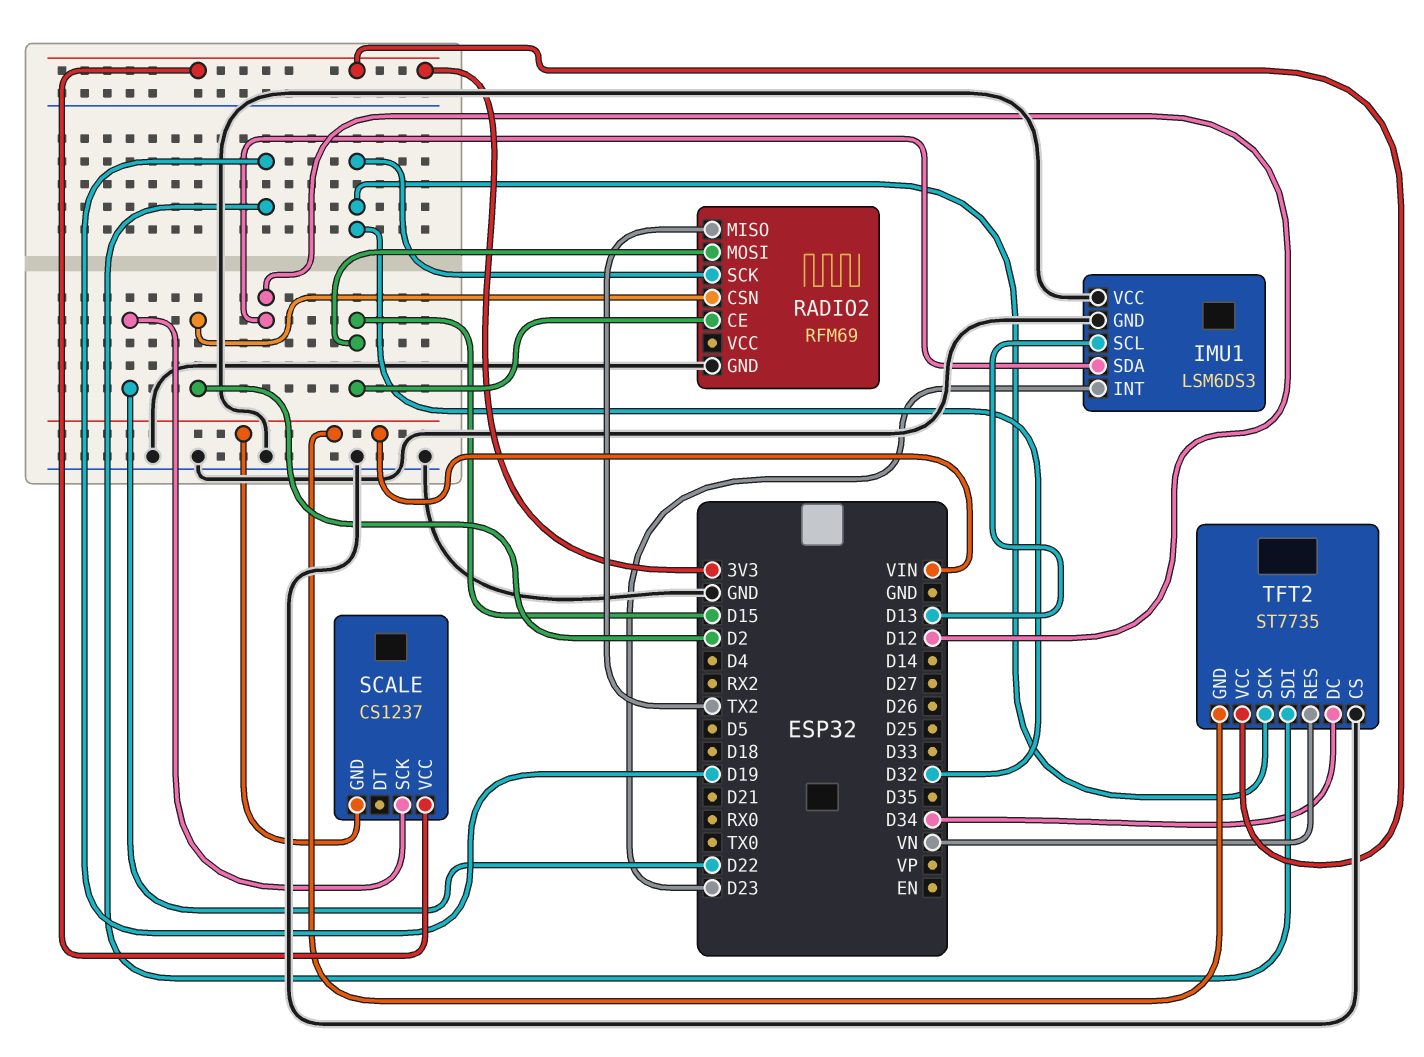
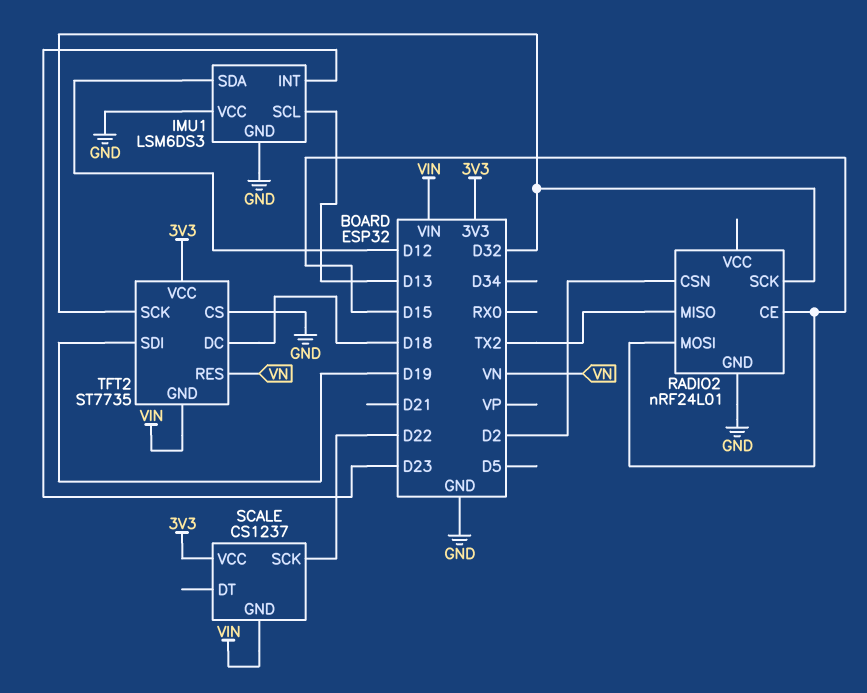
RADIO2: RFM69 -> nRF24L01
TFT2 pin DC: D34 -> D18

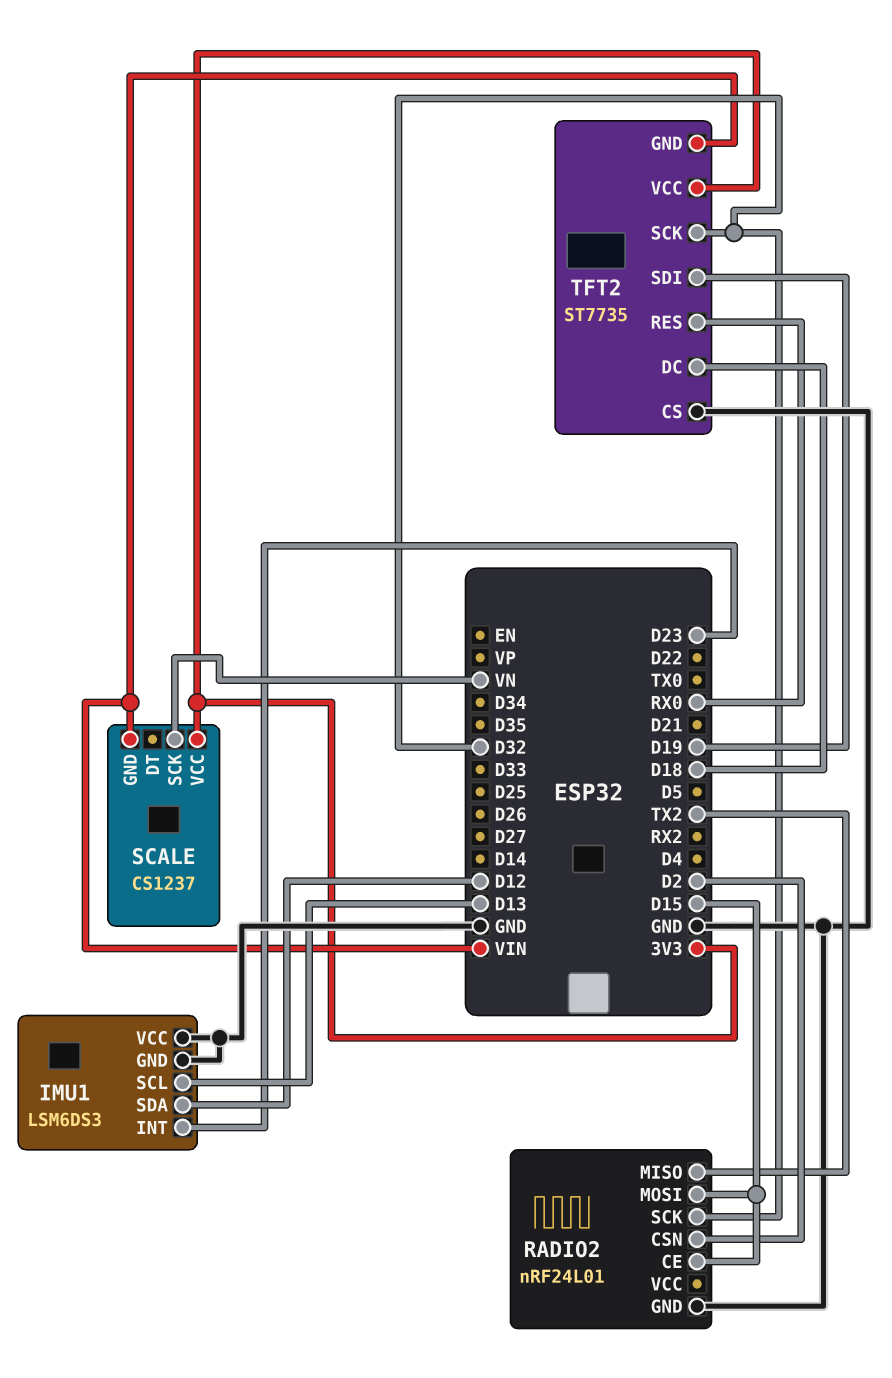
SCALE pin SCK: D22 -> VN
TFT2 pin RES: VN -> RX0

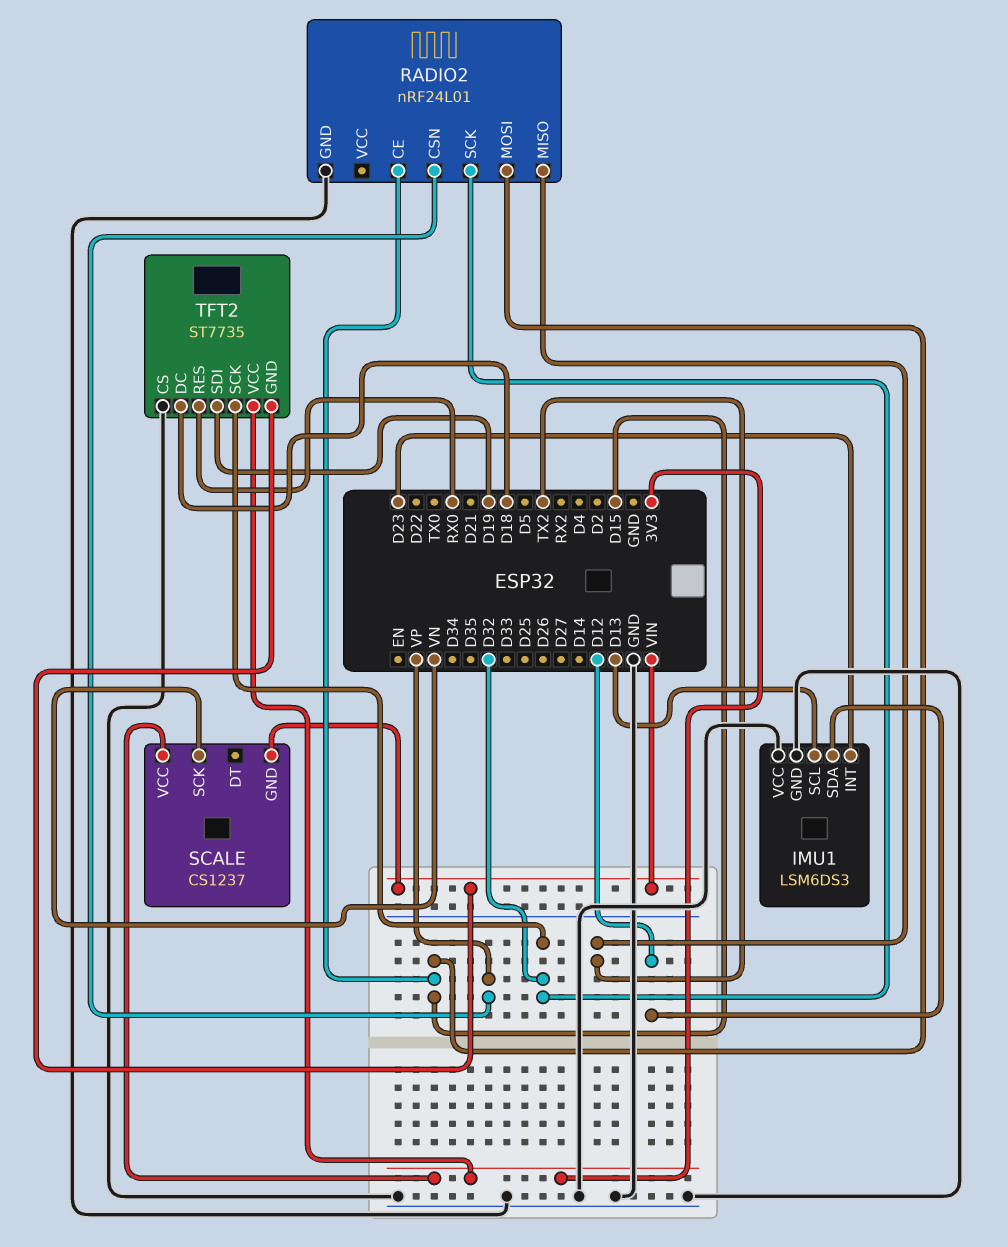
RADIO2 pin CSN: D2 -> VP

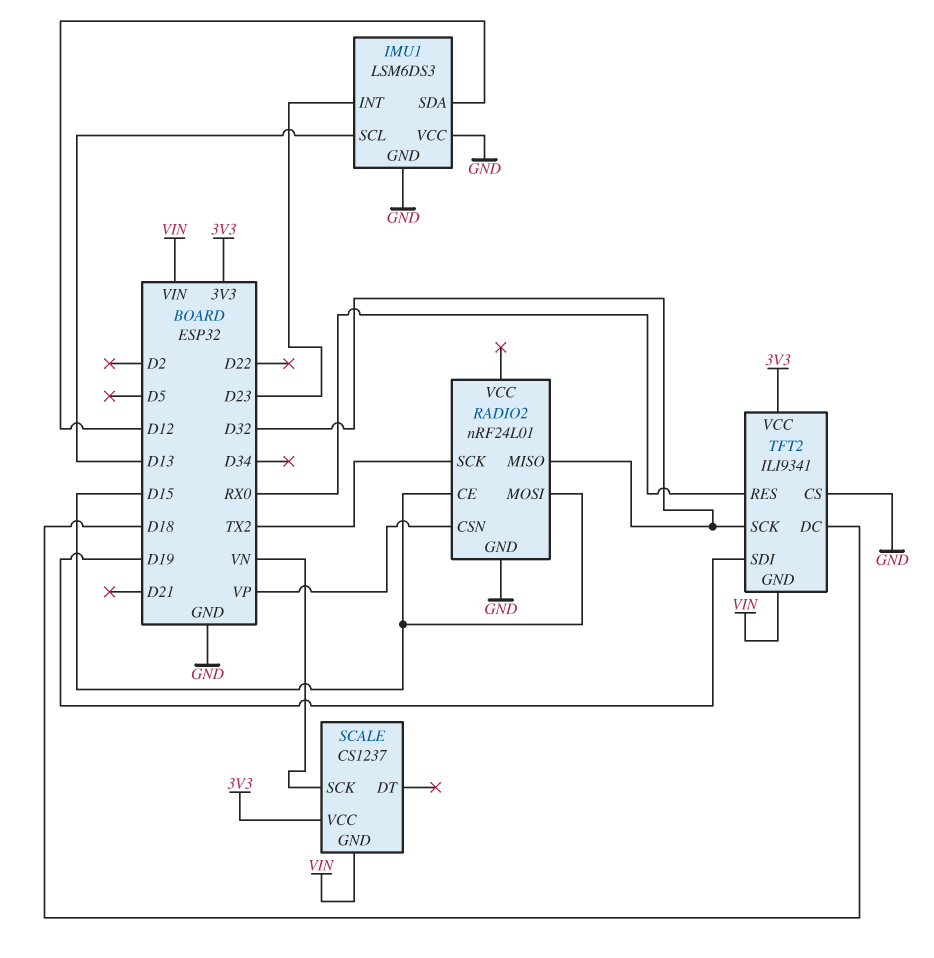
RADIO2 pin MISO: TX2 -> D32
RADIO2 pin SCK: D32 -> TX2
TFT2: ST7735 -> ILI9341

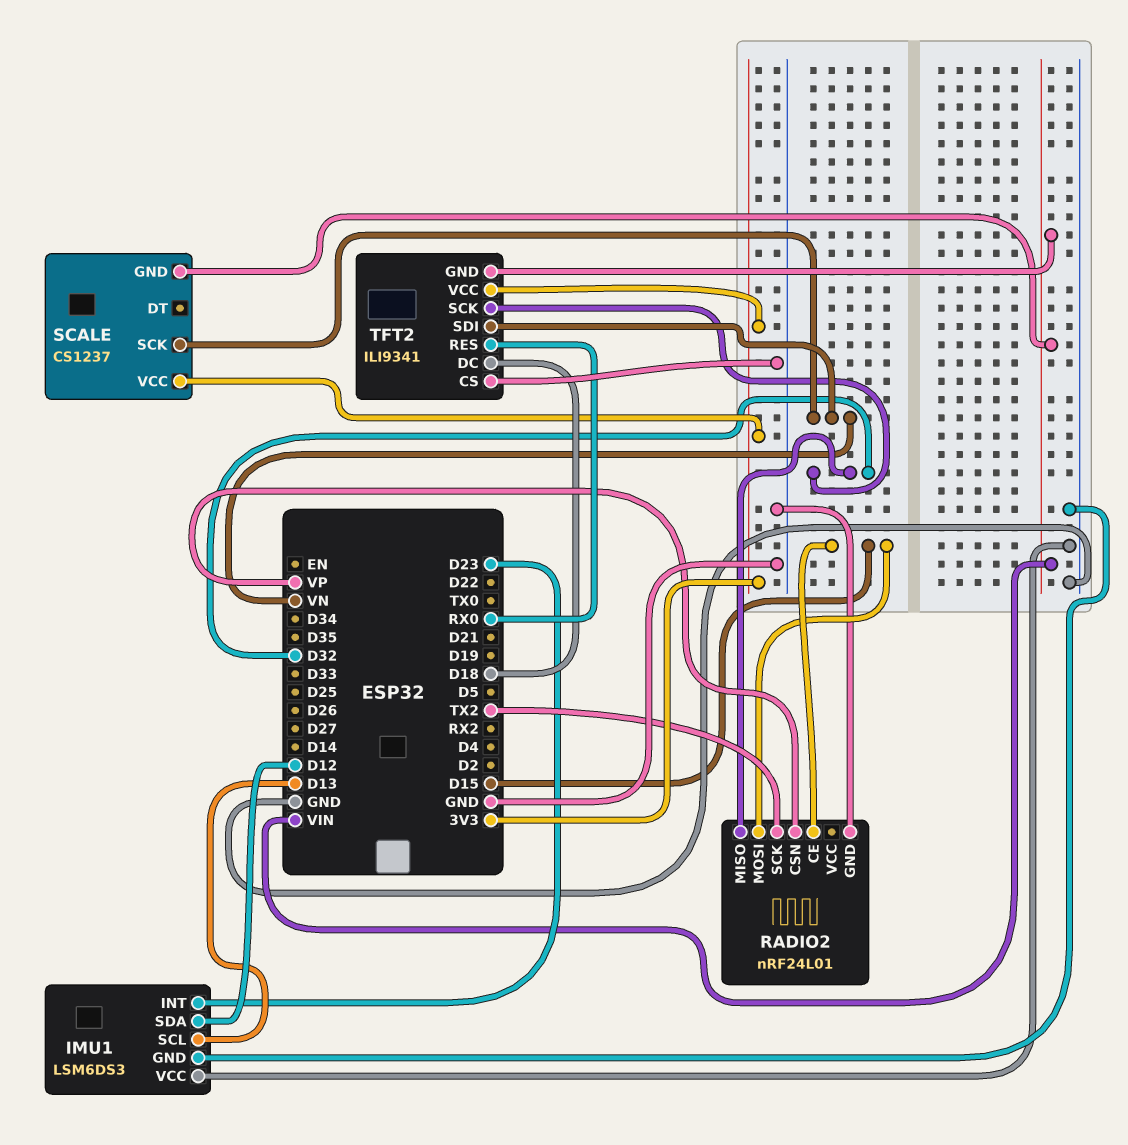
TFT2 pin SDI: D19 -> VN

